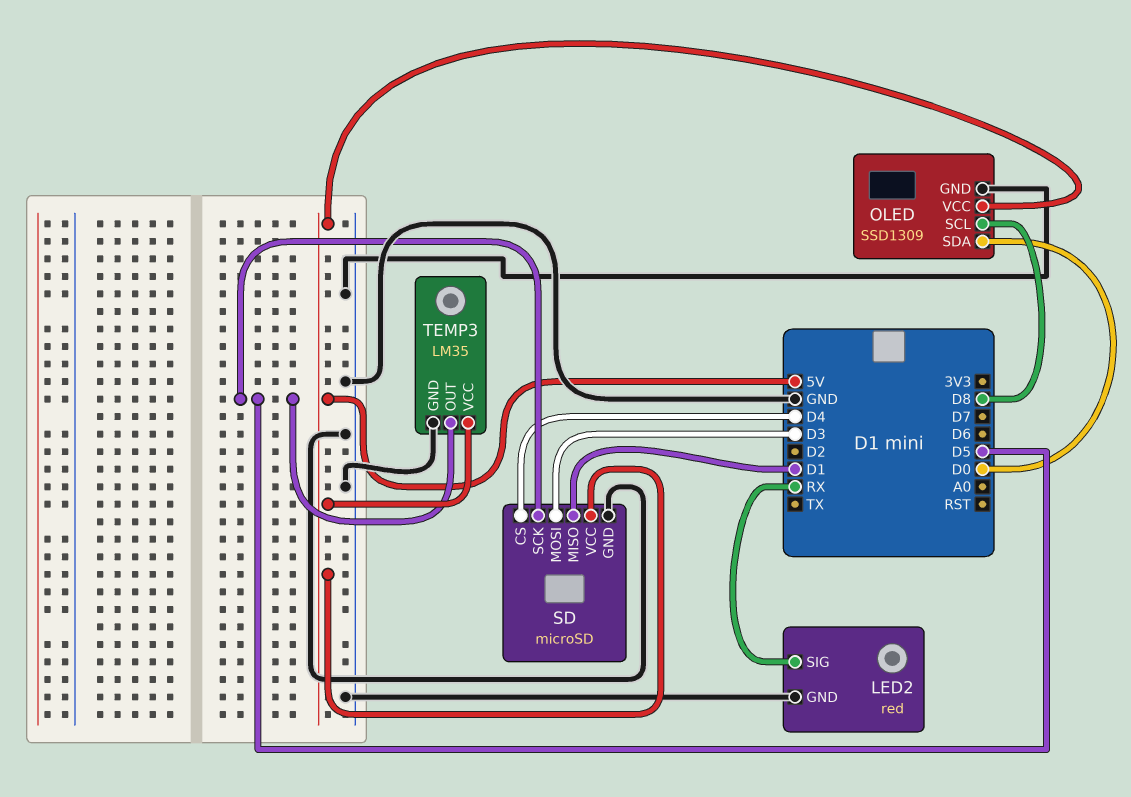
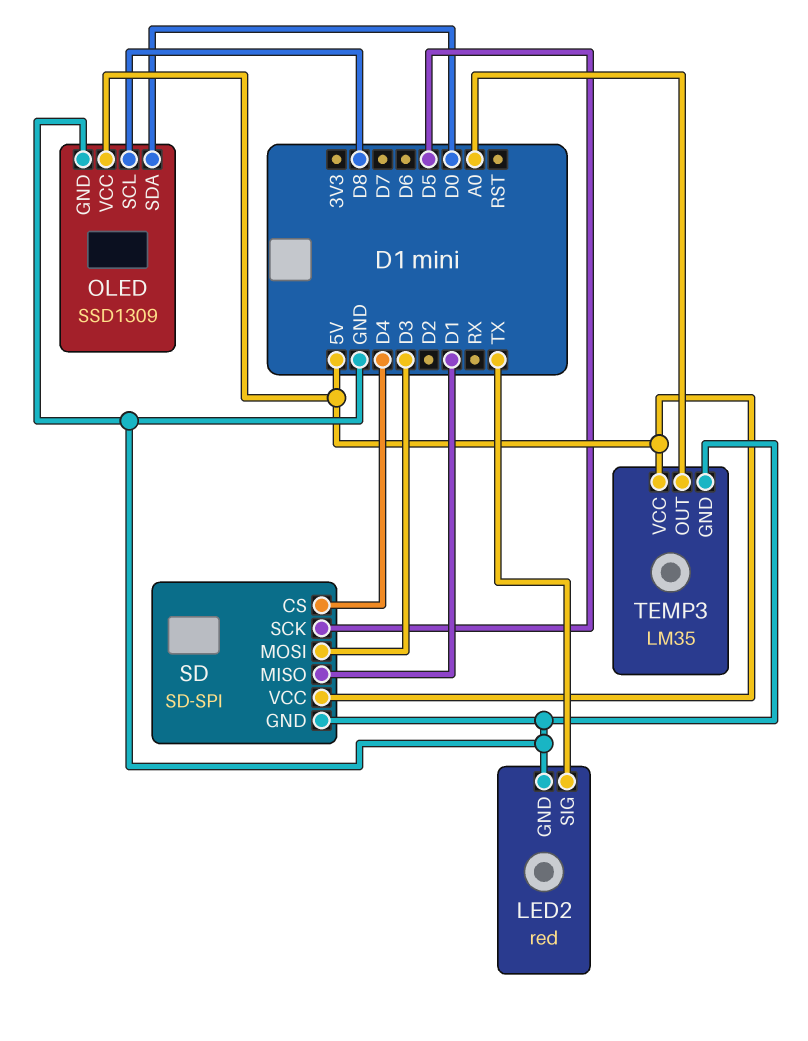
LED2 pin SIG: RX -> TX
SD: microSD -> SD-SPI
TEMP3 pin OUT: D5 -> A0

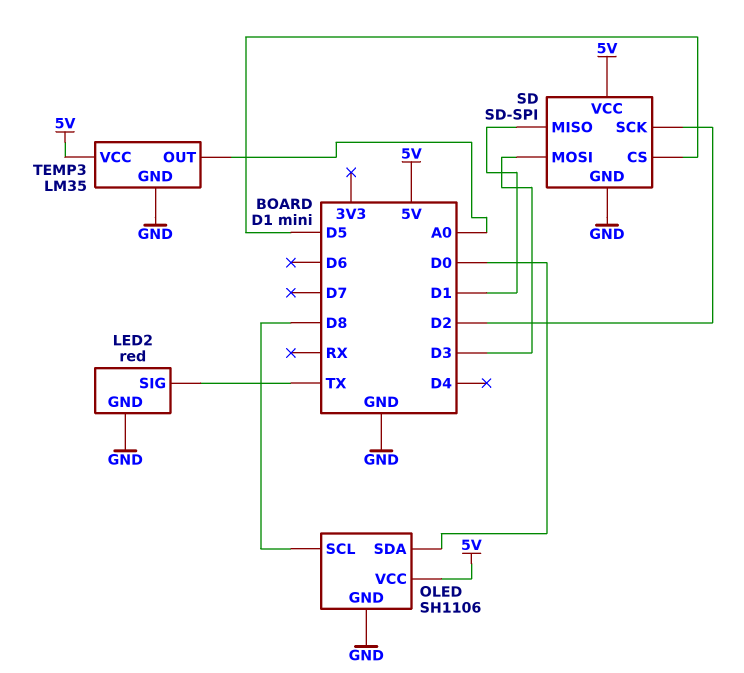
OLED: SSD1309 -> SH1106
SD pin CS: D4 -> D5
SD pin SCK: D5 -> D2

